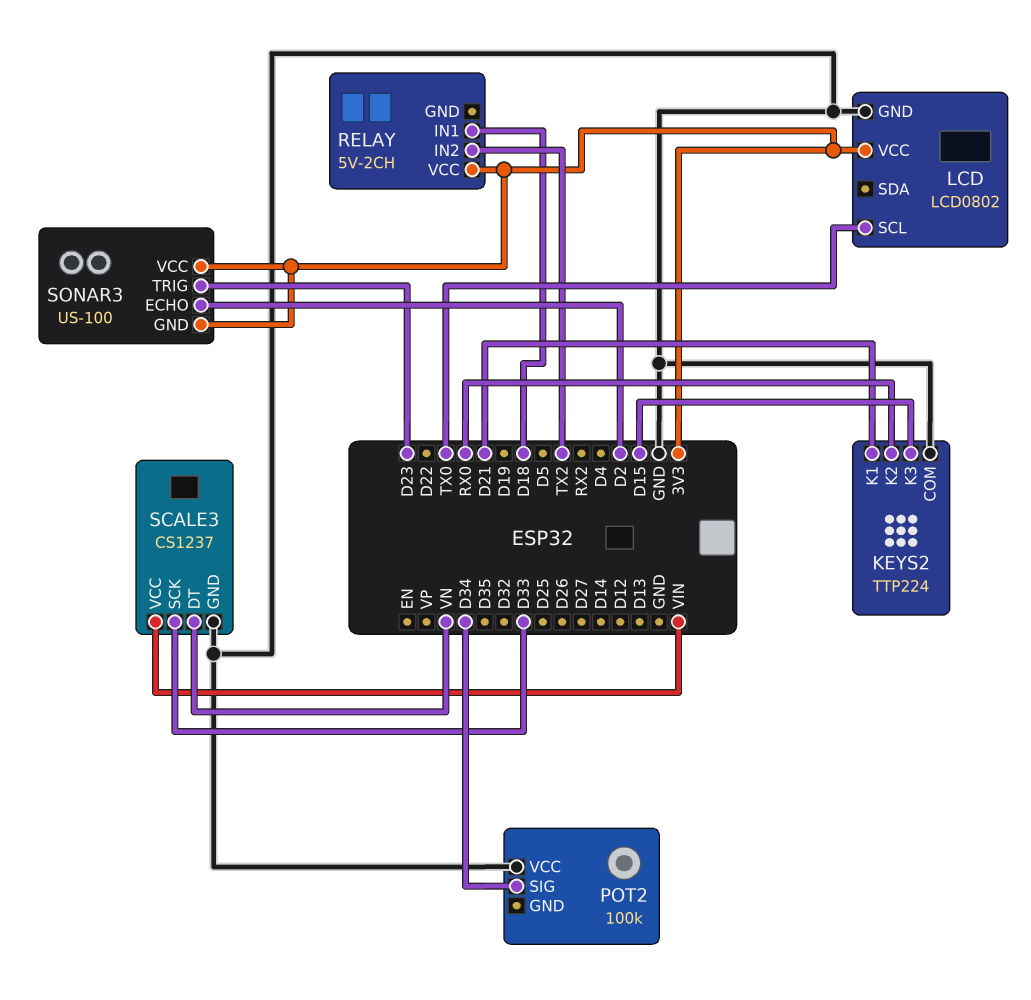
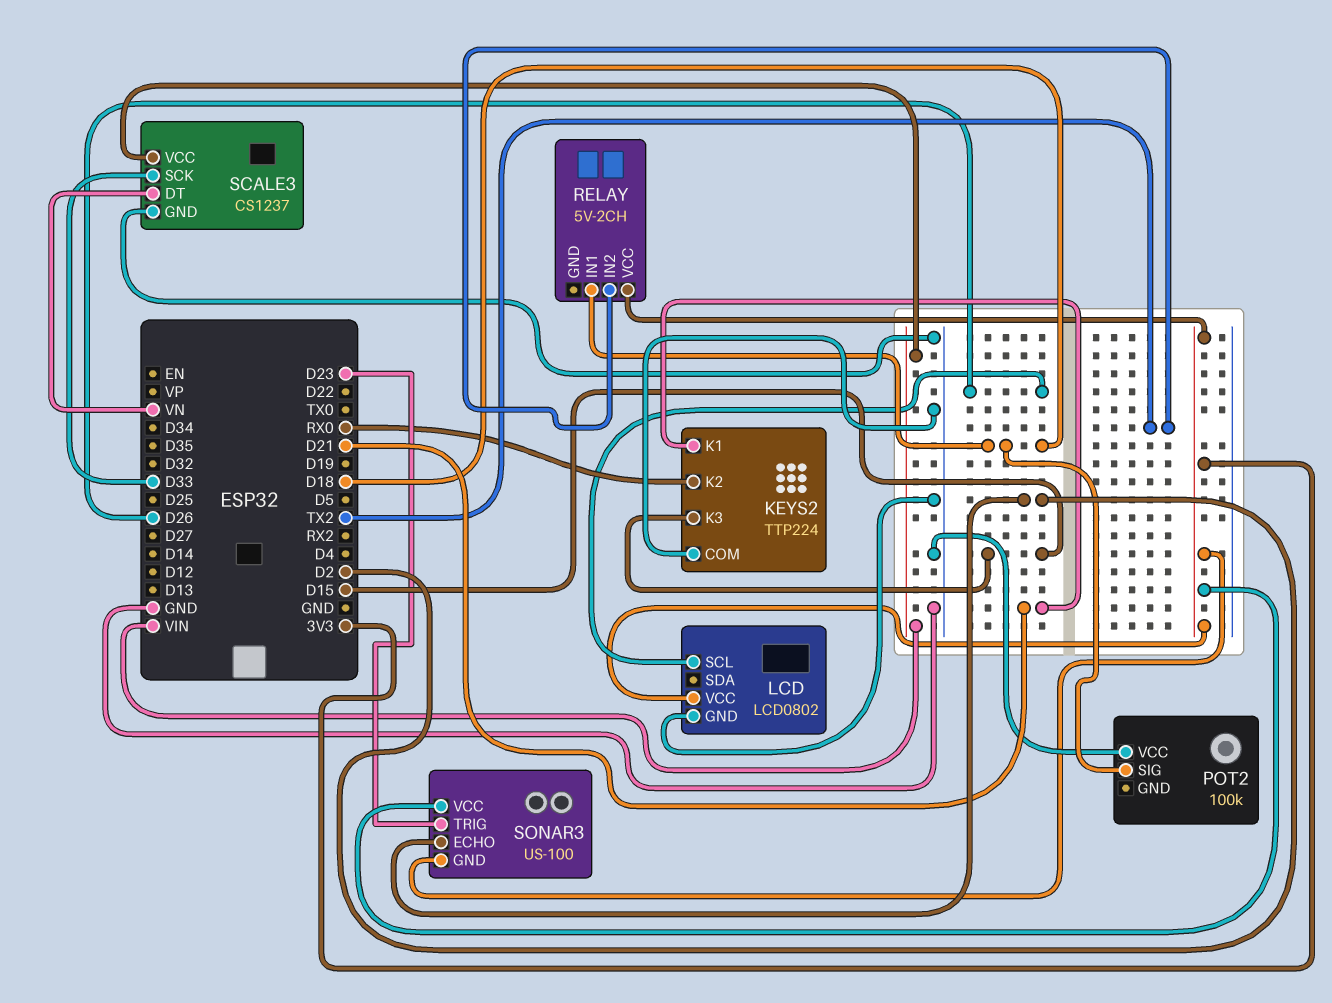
LCD pin SCL: TX0 -> D26
POT2 pin SIG: D34 -> D18

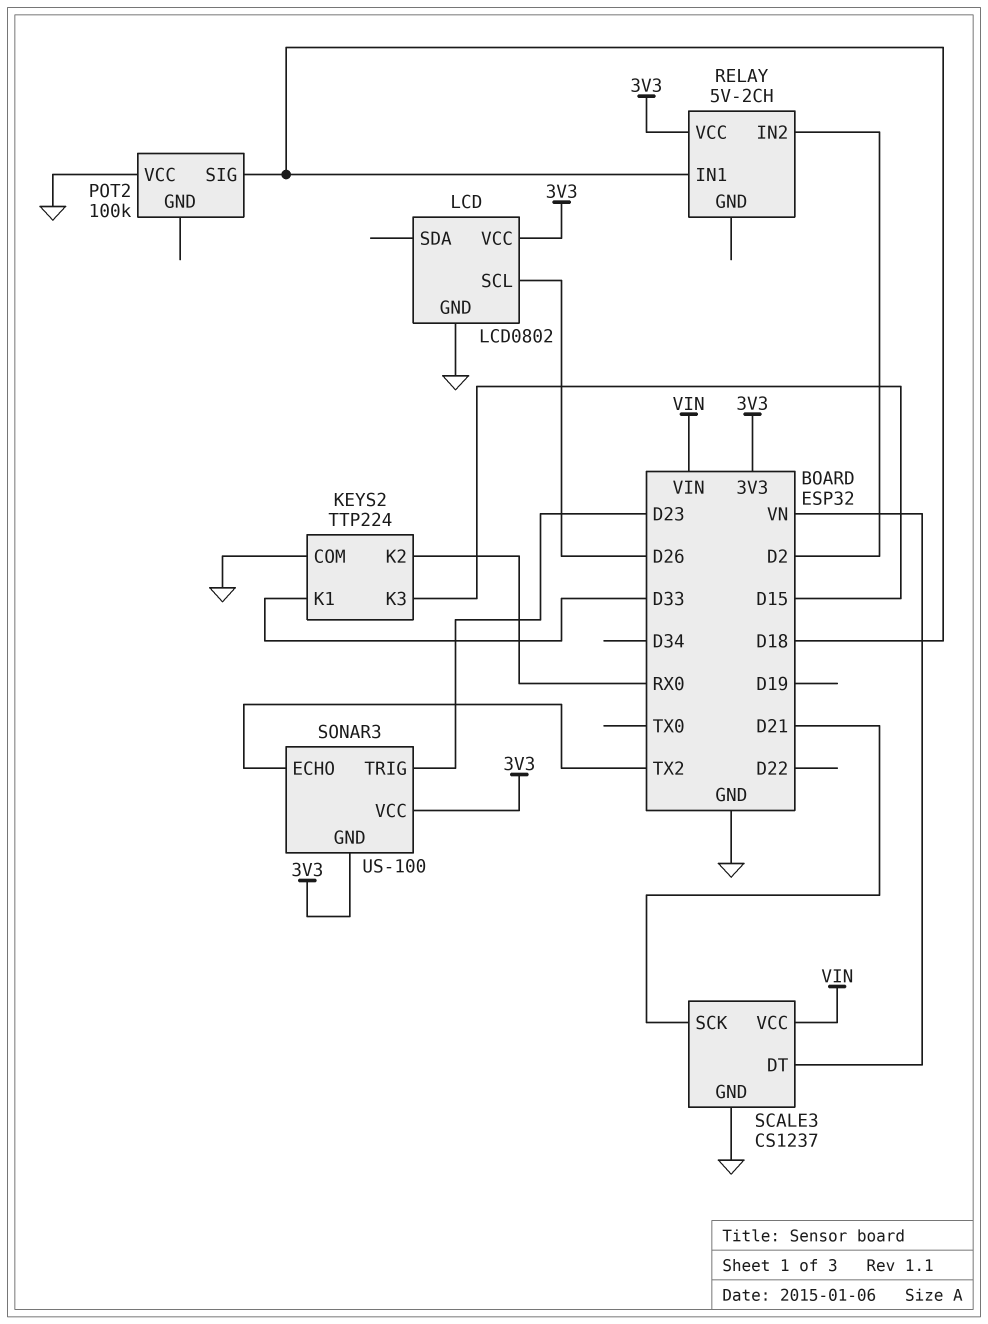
KEYS2 pin K1: D21 -> D33
RELAY pin IN2: TX2 -> D2
SCALE3 pin SCK: D33 -> D21
SONAR3 pin ECHO: D2 -> TX2

